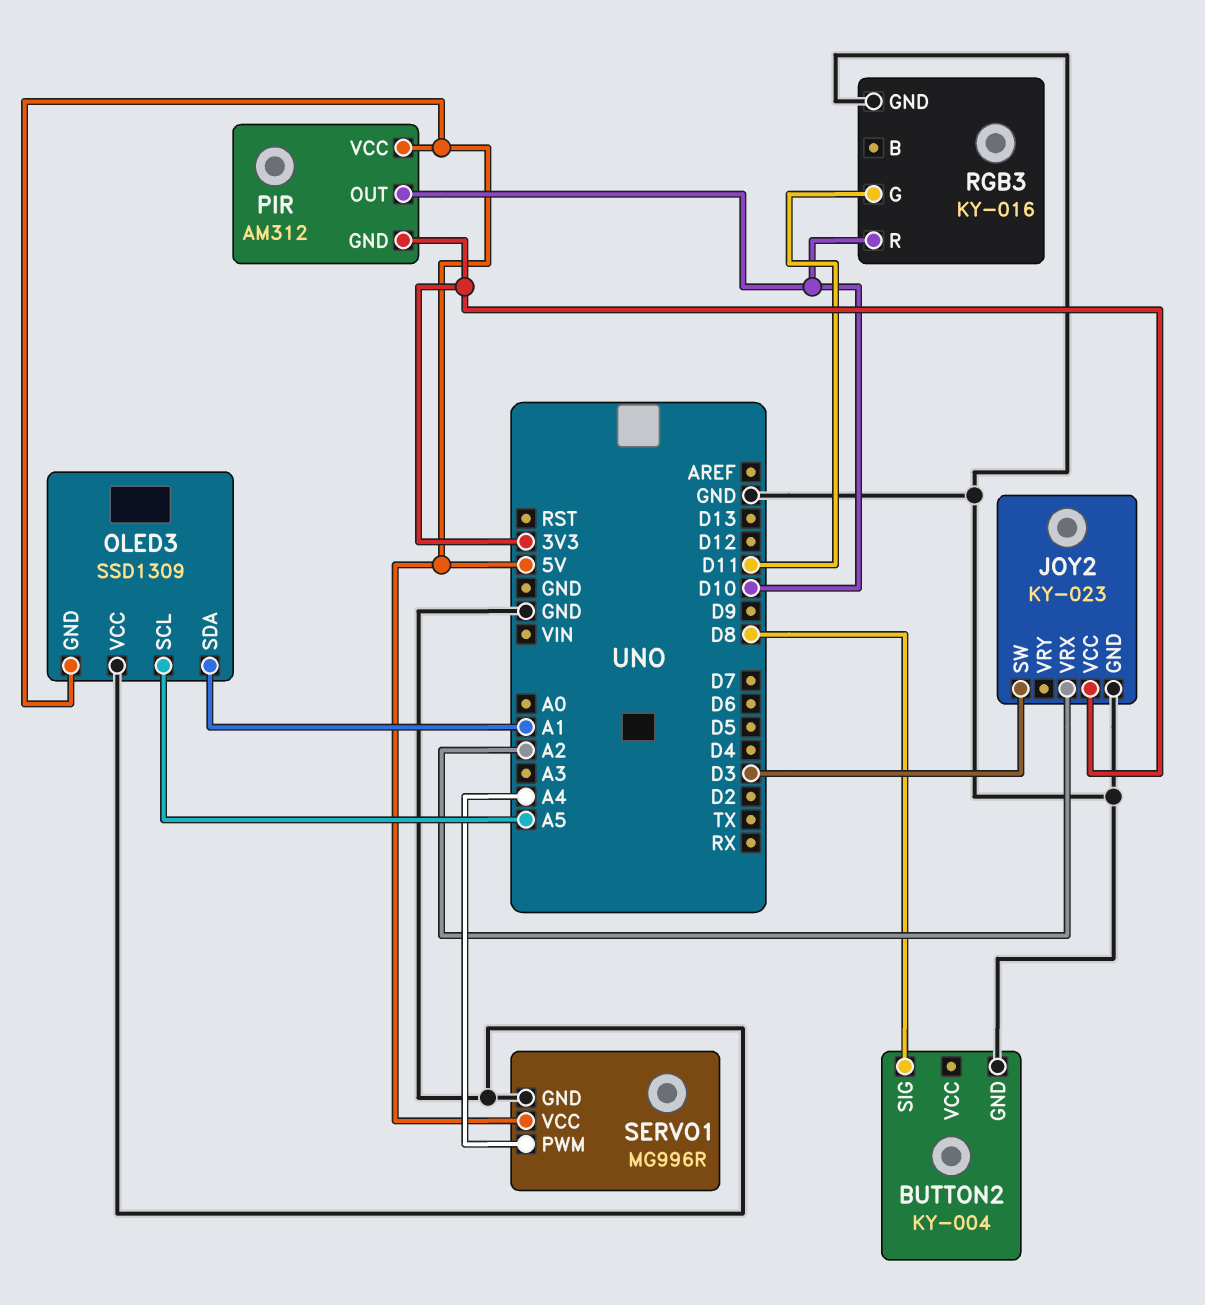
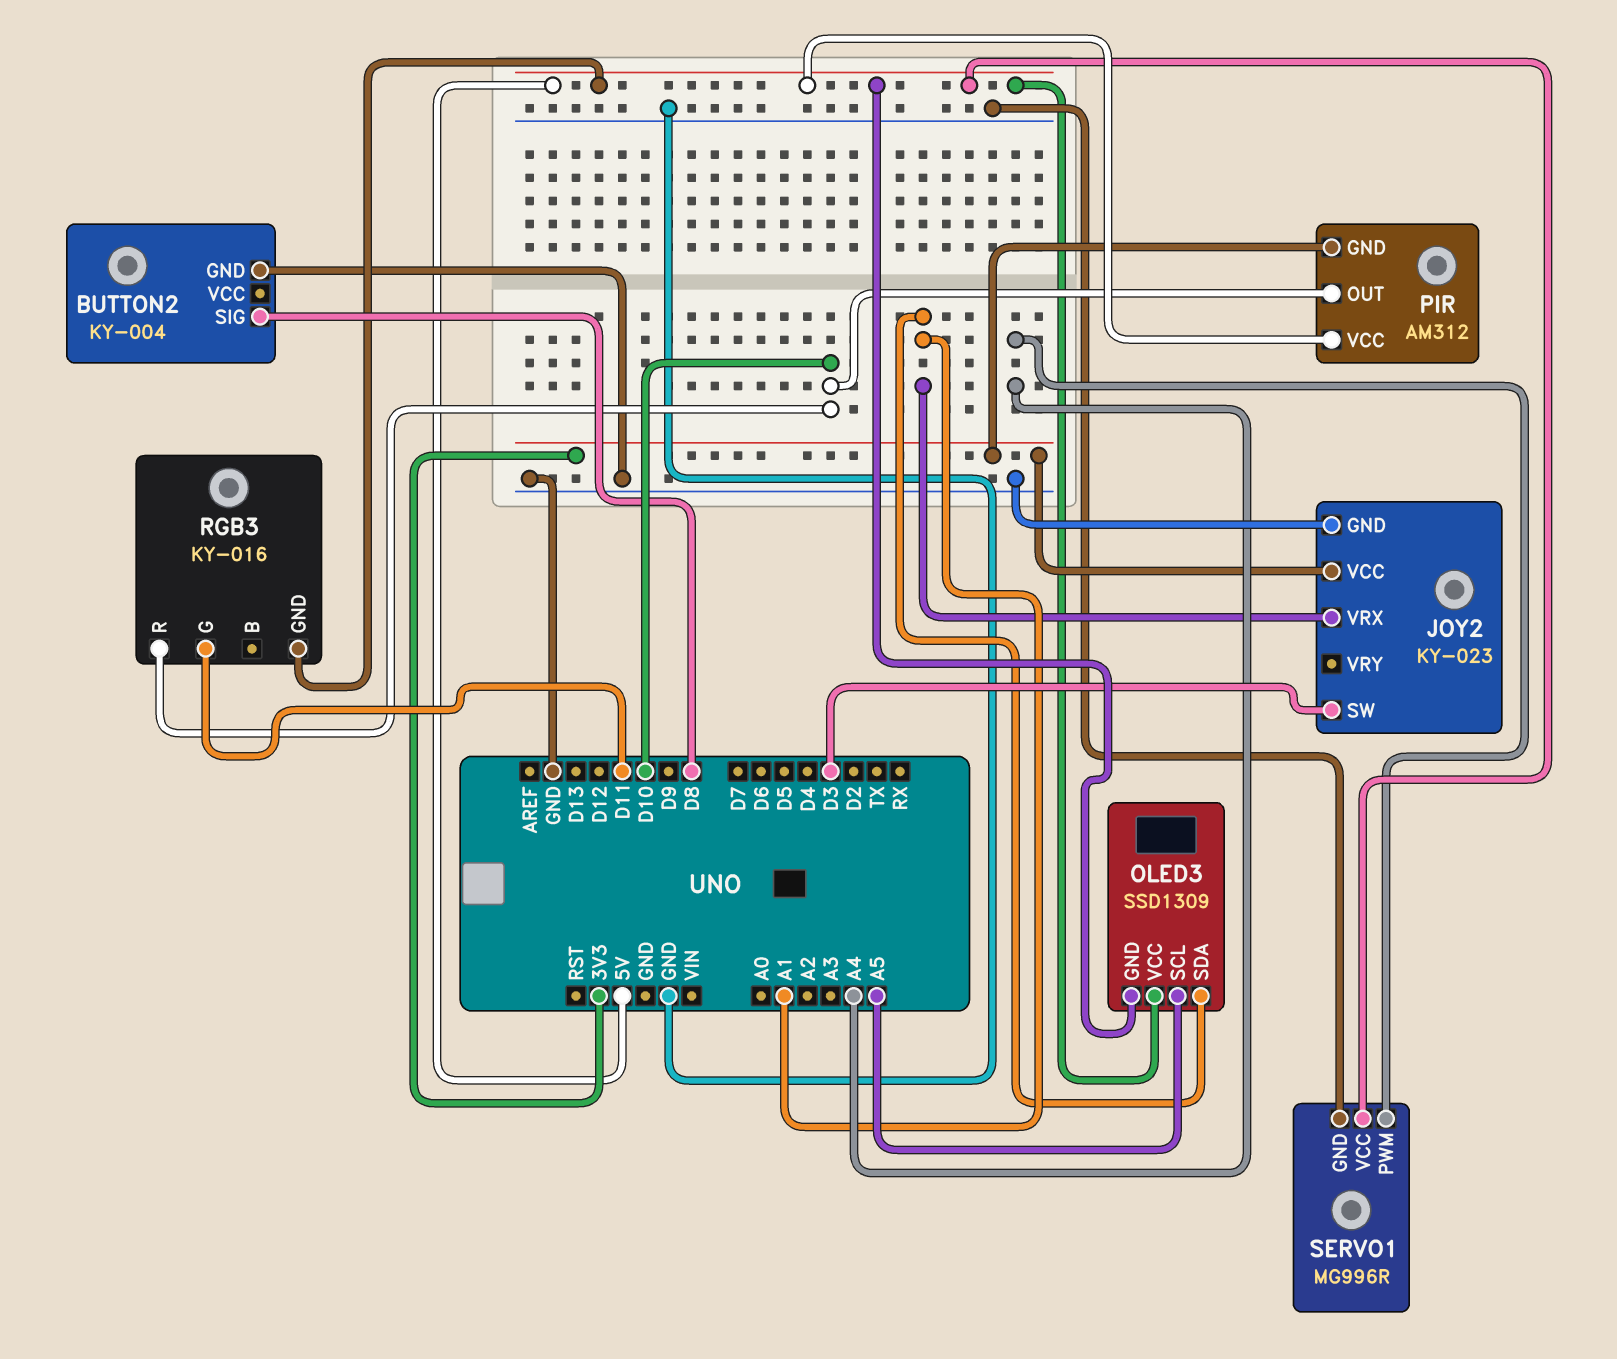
JOY2 pin VRX: A2 -> A1
OLED3 pin VCC: GND -> 5V
RGB3 pin GND: GND -> 5V

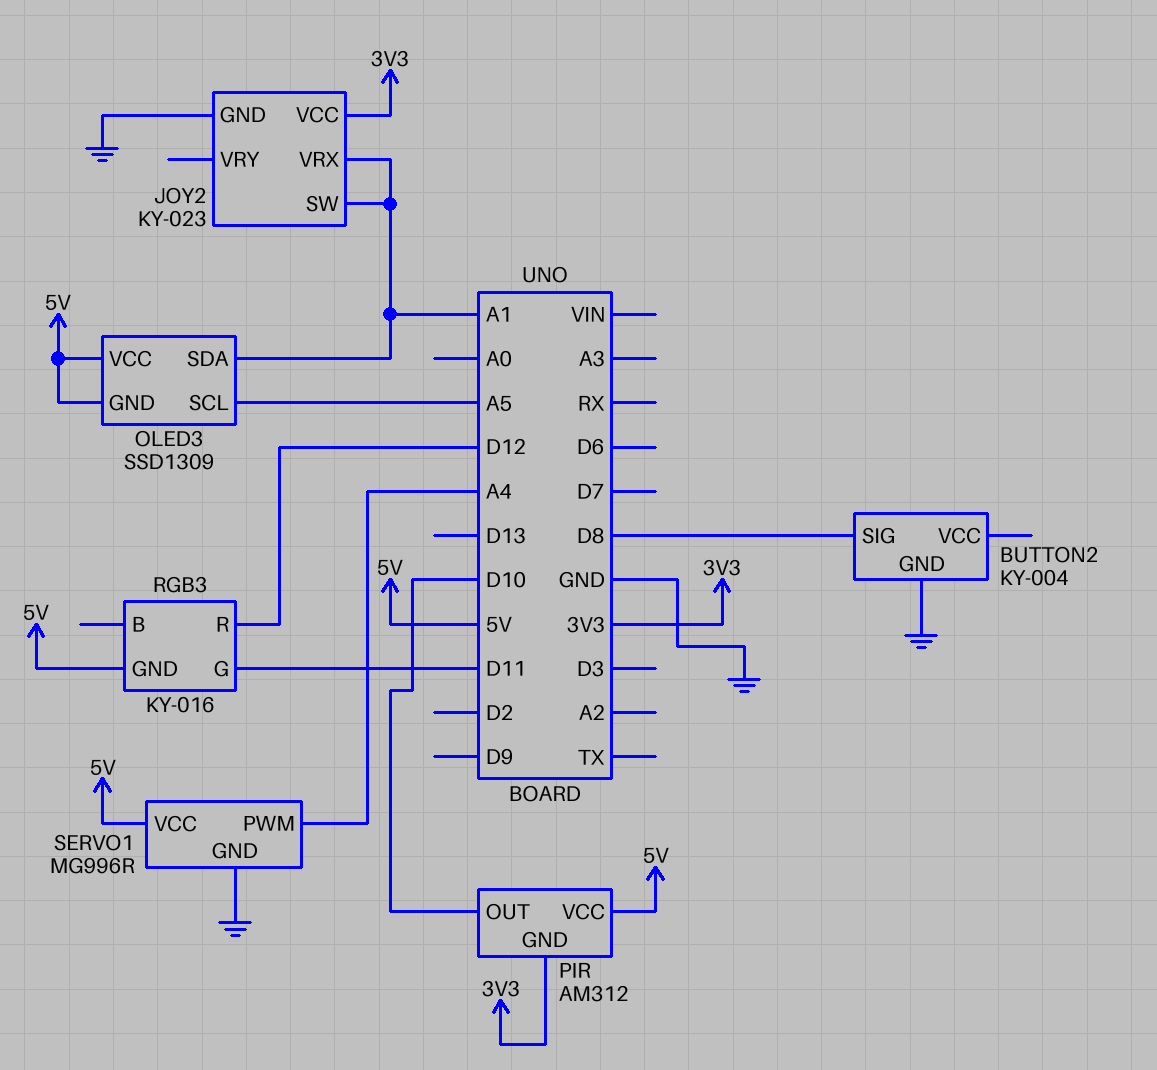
JOY2 pin SW: D3 -> A1
RGB3 pin R: D10 -> D12

